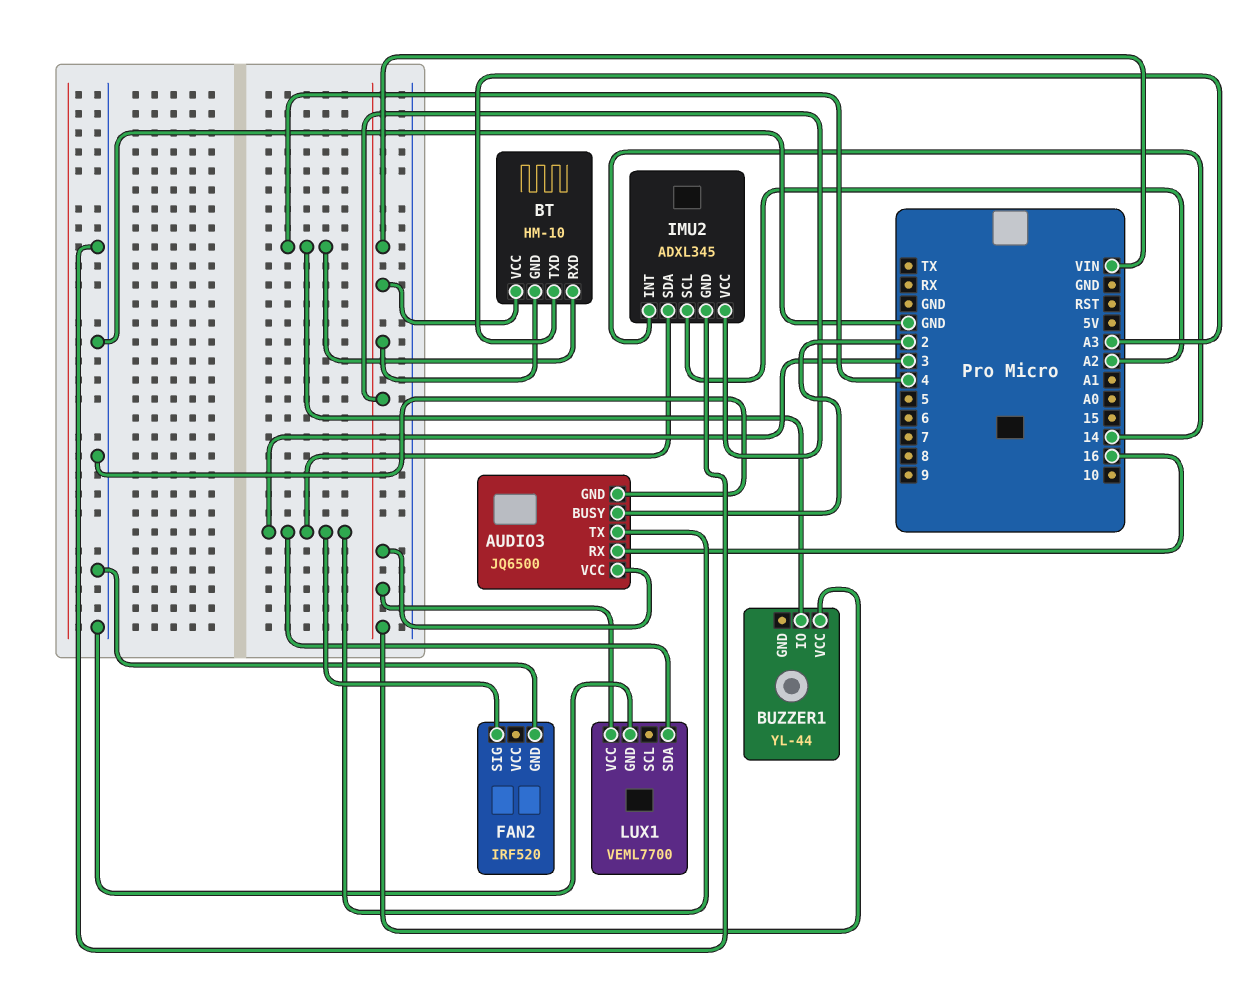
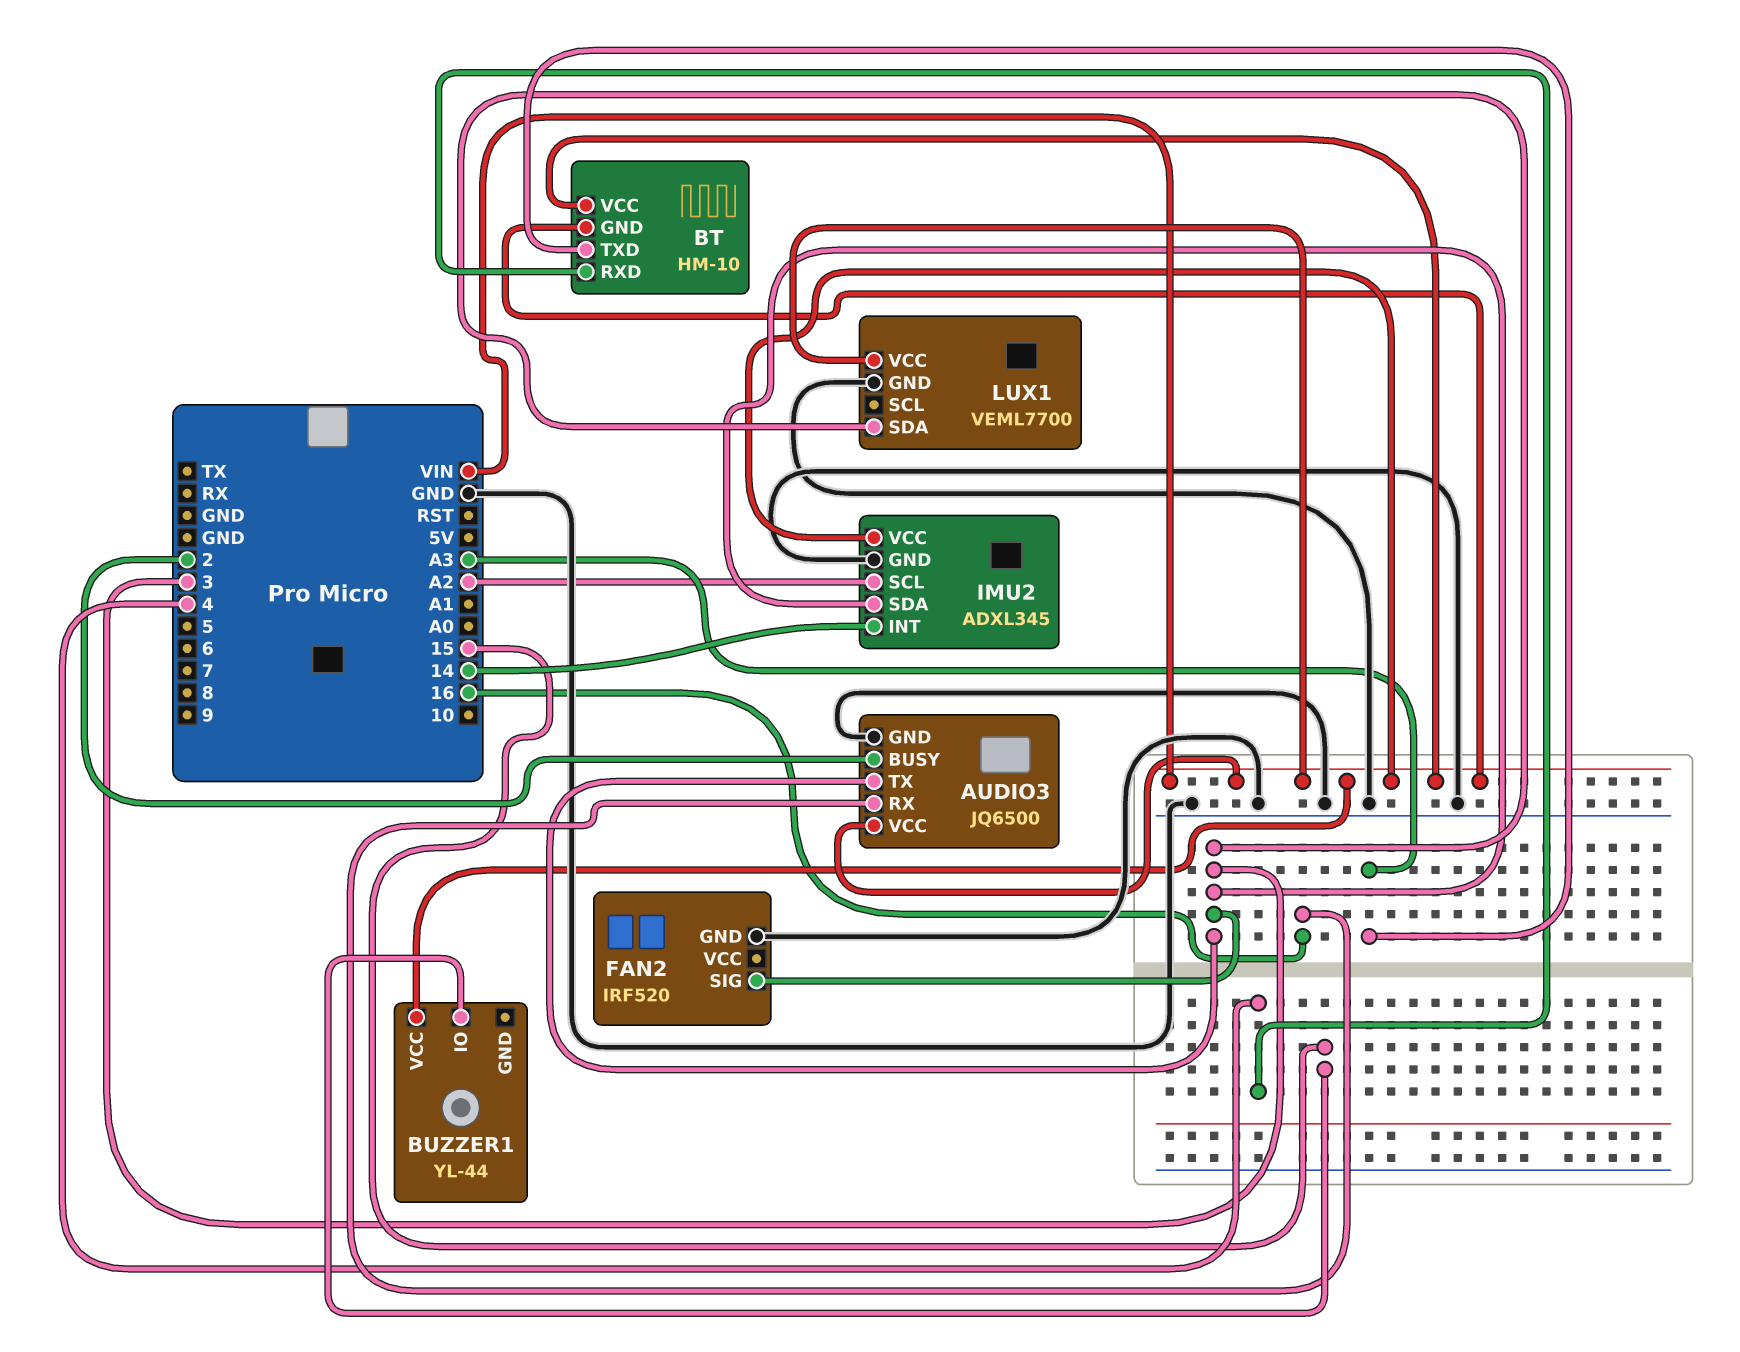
BUZZER1 pin IO: 4 -> 15

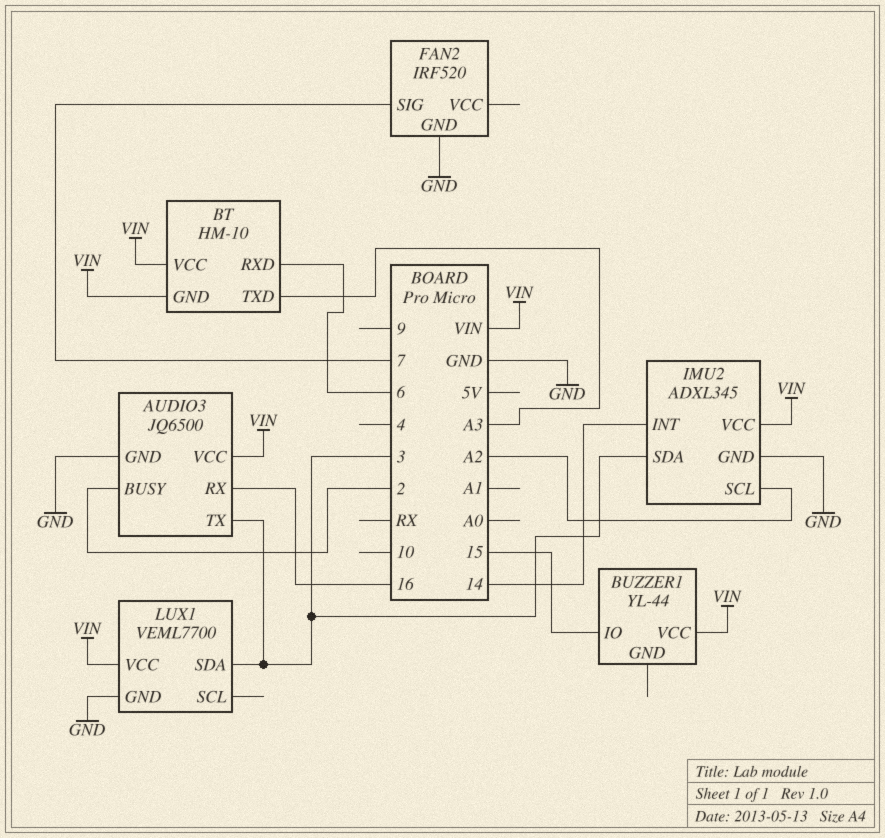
BT pin RXD: 4 -> 6
FAN2 pin SIG: 3 -> 7

